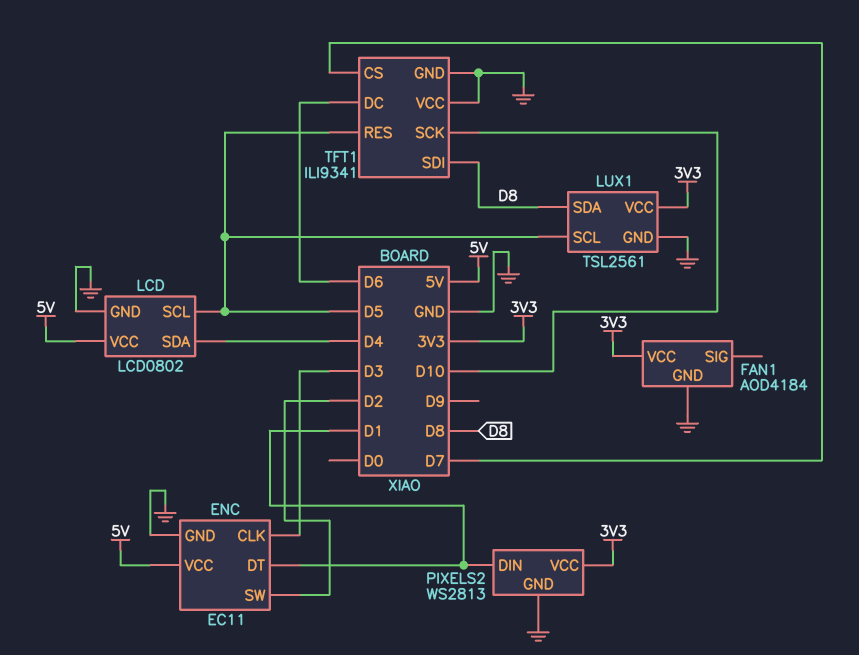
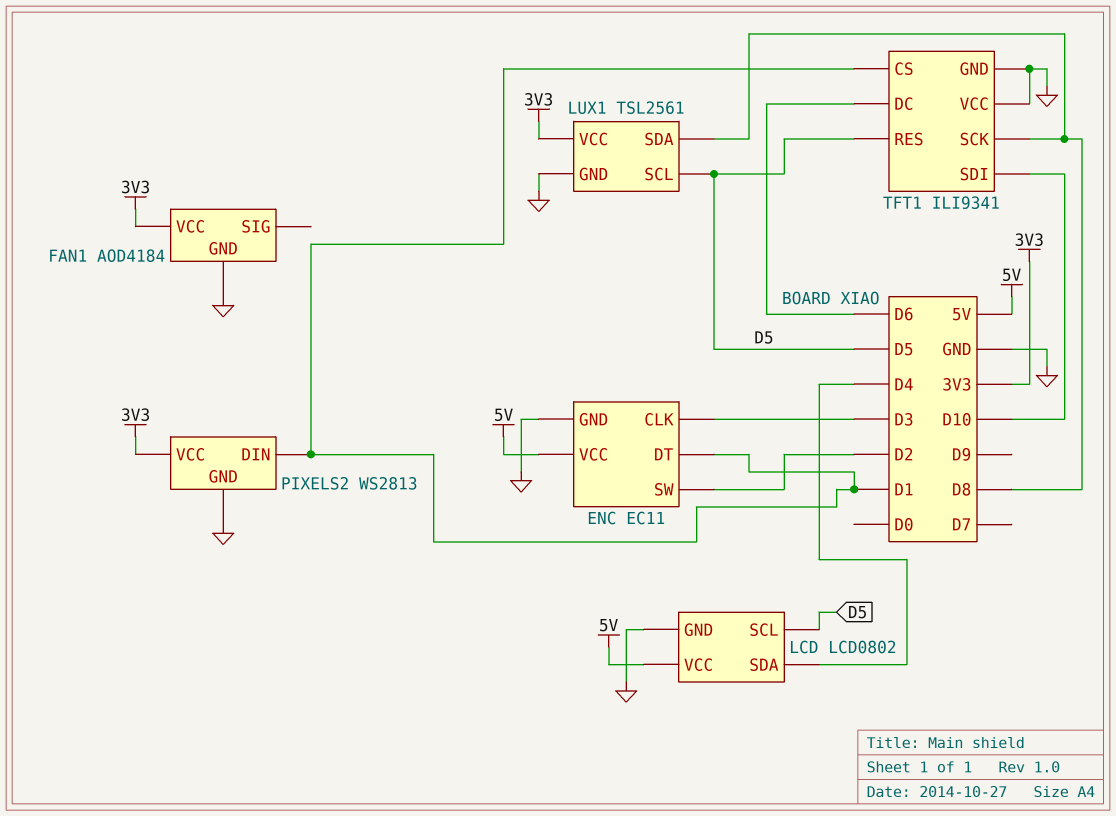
TFT1 pin CS: D7 -> D1
TFT1 pin SCK: D10 -> D8
TFT1 pin SDI: D8 -> D10

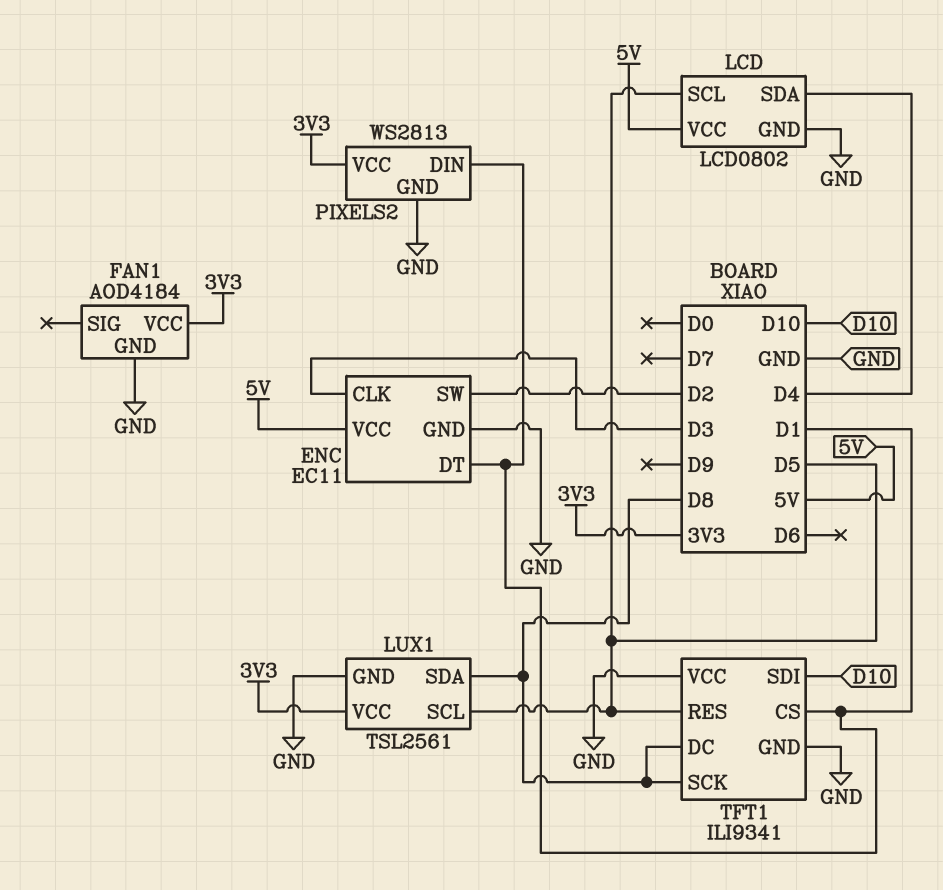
TFT1 pin DC: D6 -> D8

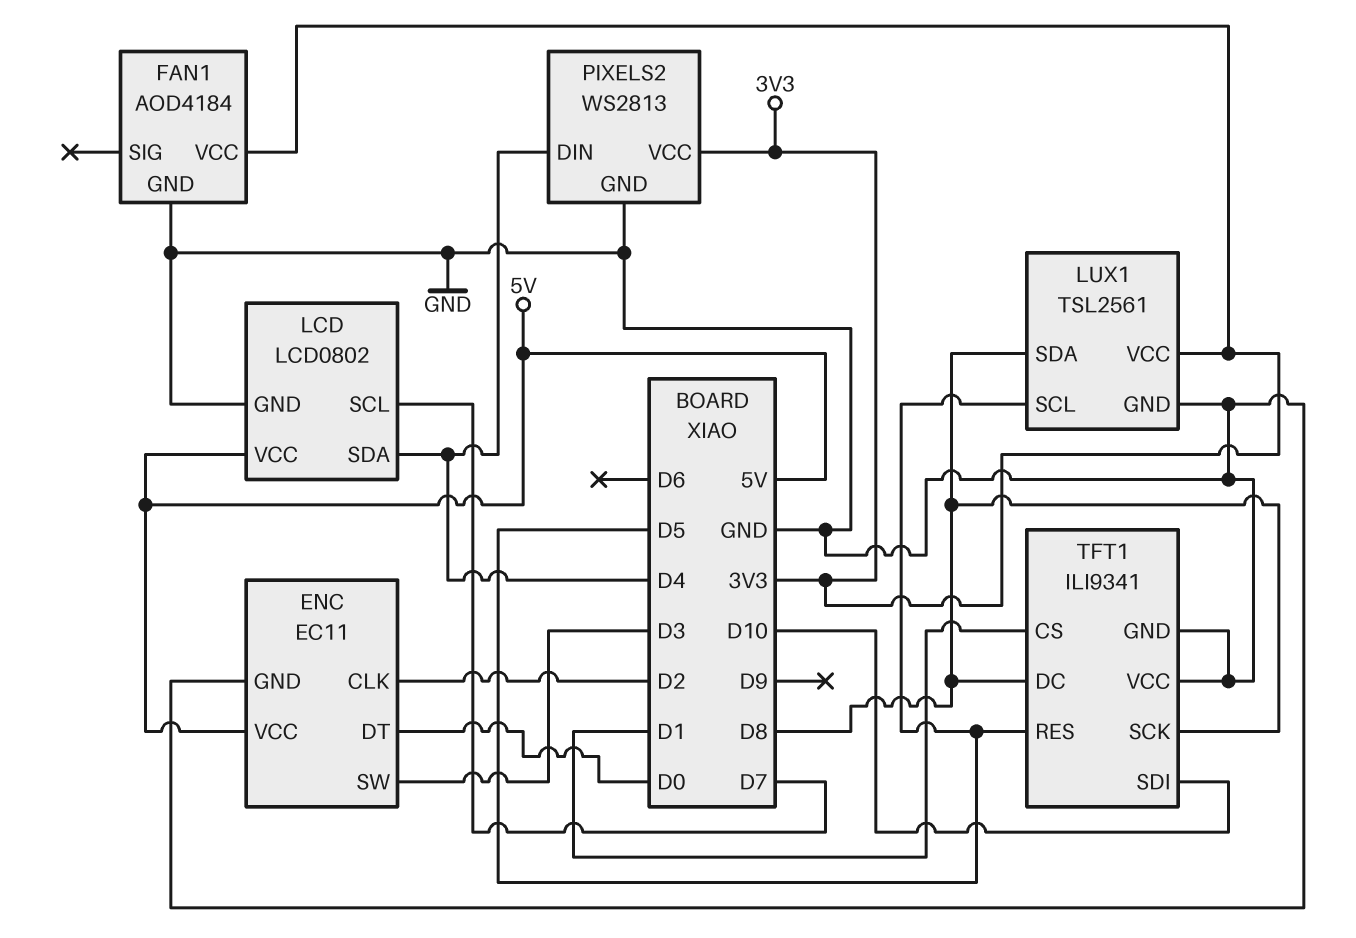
ENC pin CLK: D3 -> D2
ENC pin DT: D1 -> D0
ENC pin SW: D2 -> D3
LCD pin SCL: D5 -> D7
PIXELS2 pin DIN: D1 -> D4

